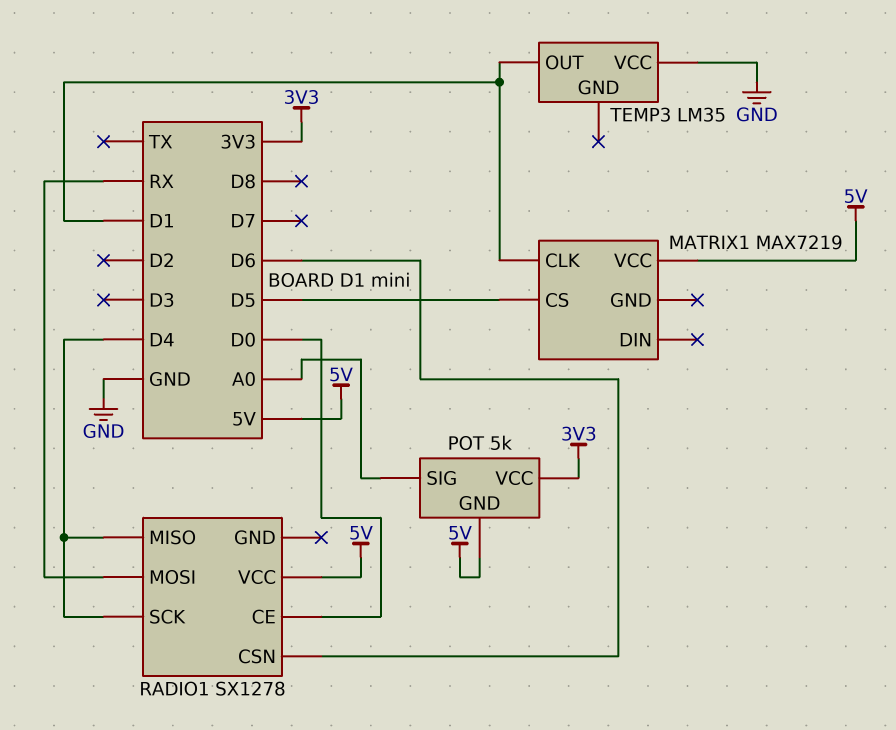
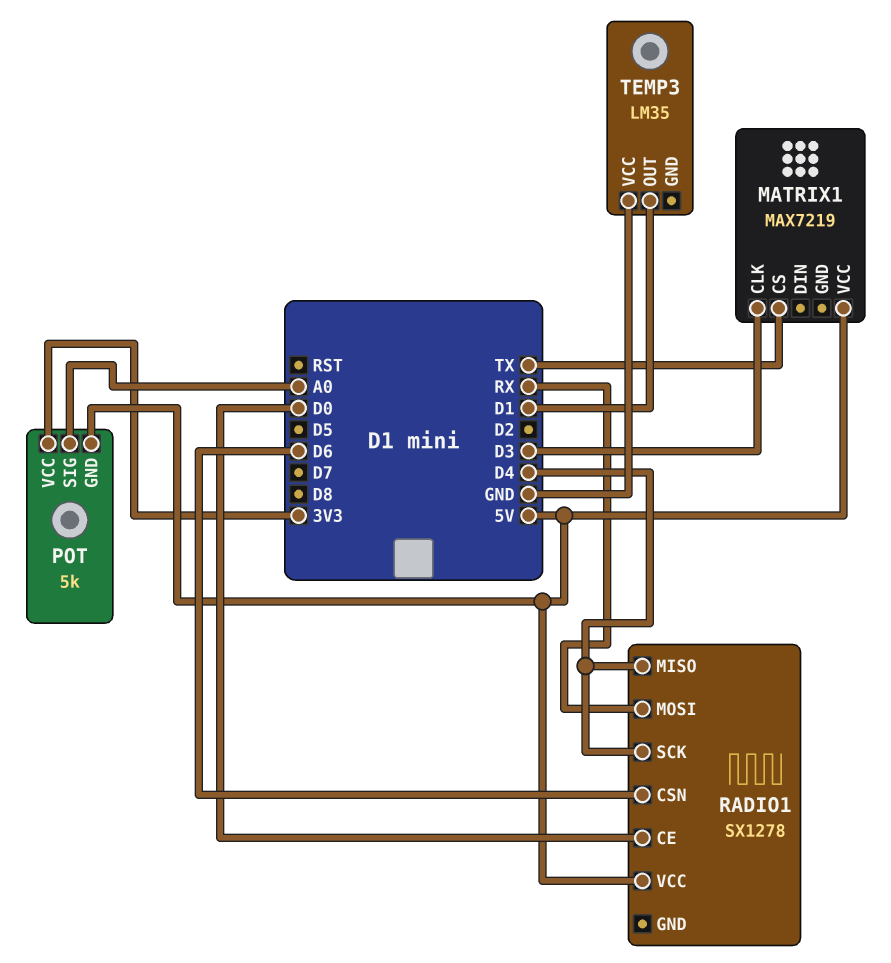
MATRIX1 pin CLK: D1 -> D3
MATRIX1 pin CS: D5 -> TX

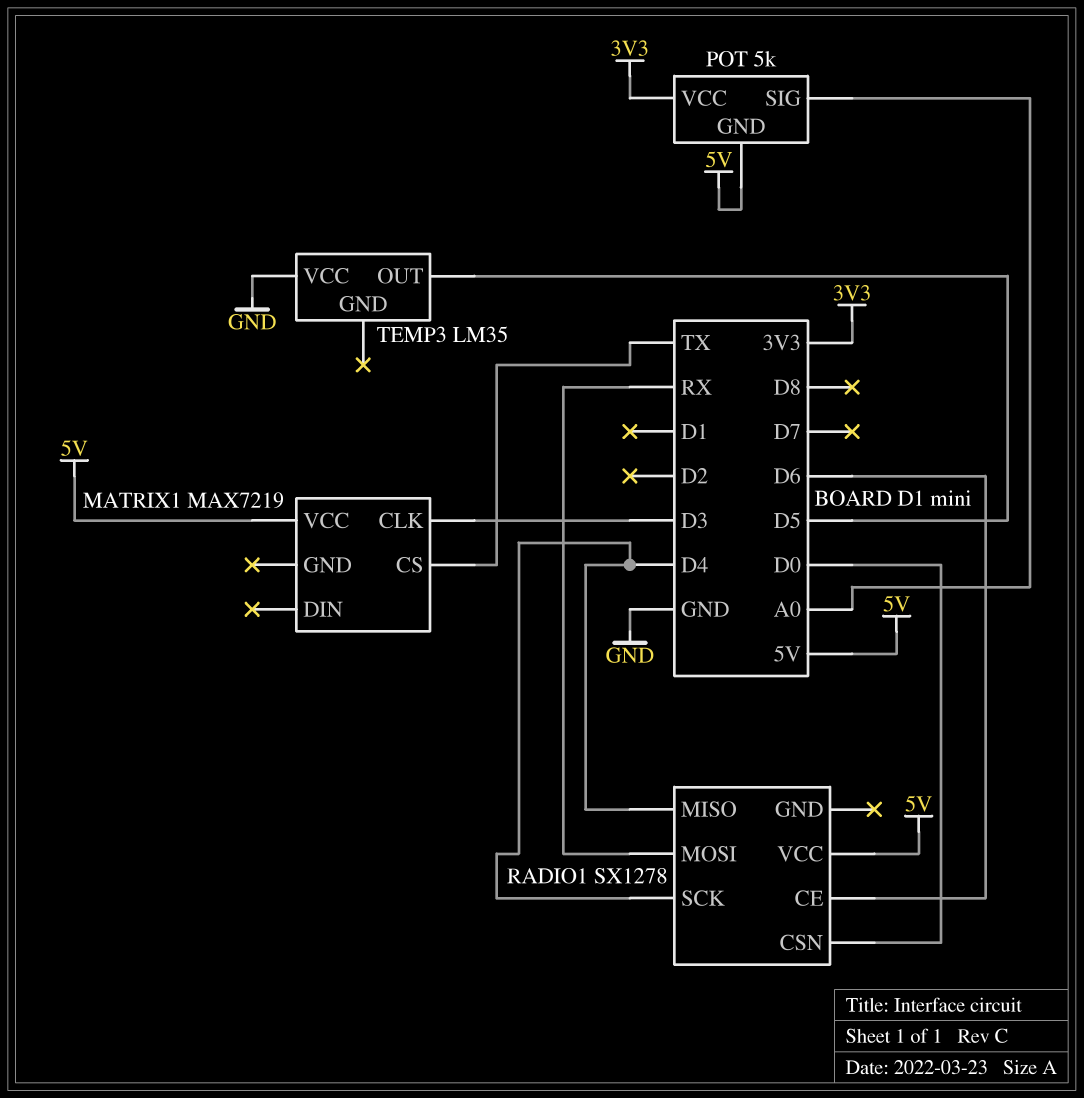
RADIO1 pin CE: D0 -> D6
RADIO1 pin CSN: D6 -> D0
TEMP3 pin OUT: D1 -> D5

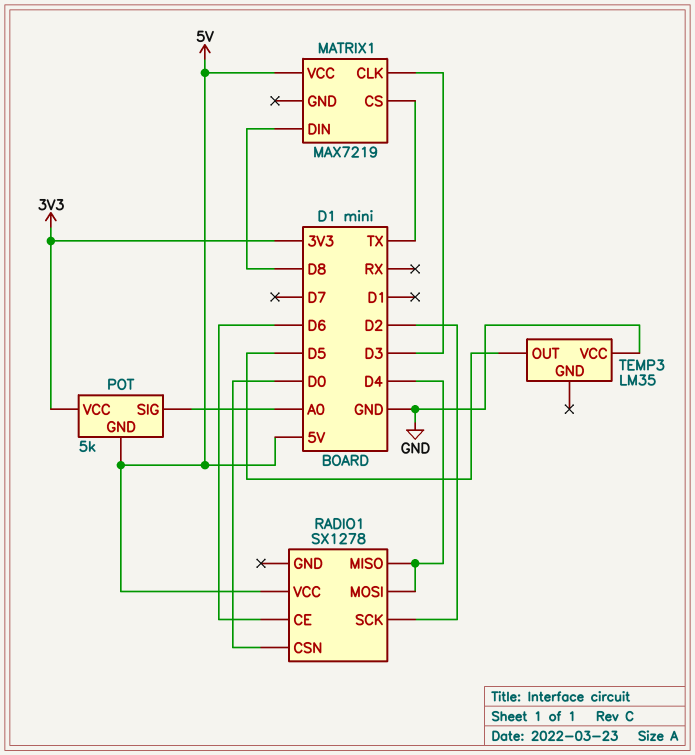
MATRIX1 pin DIN: none -> D8
RADIO1 pin MOSI: RX -> D4
RADIO1 pin SCK: D4 -> D2

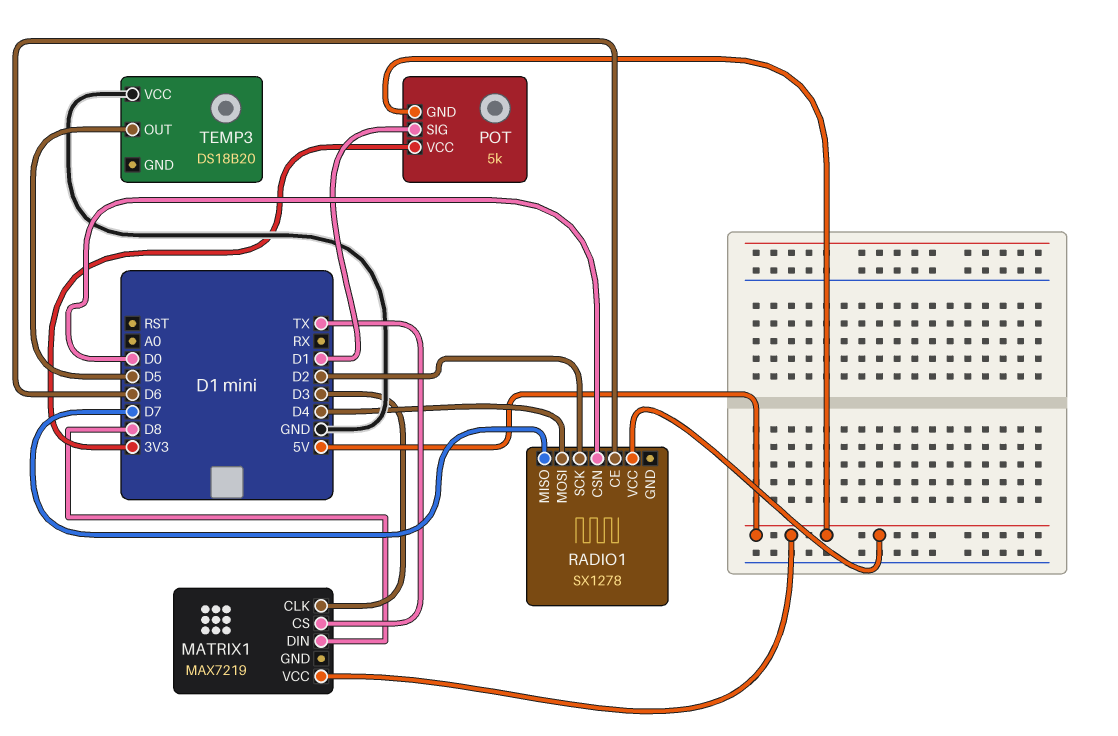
POT pin SIG: A0 -> D1
RADIO1 pin MISO: D4 -> D7
TEMP3: LM35 -> DS18B20

